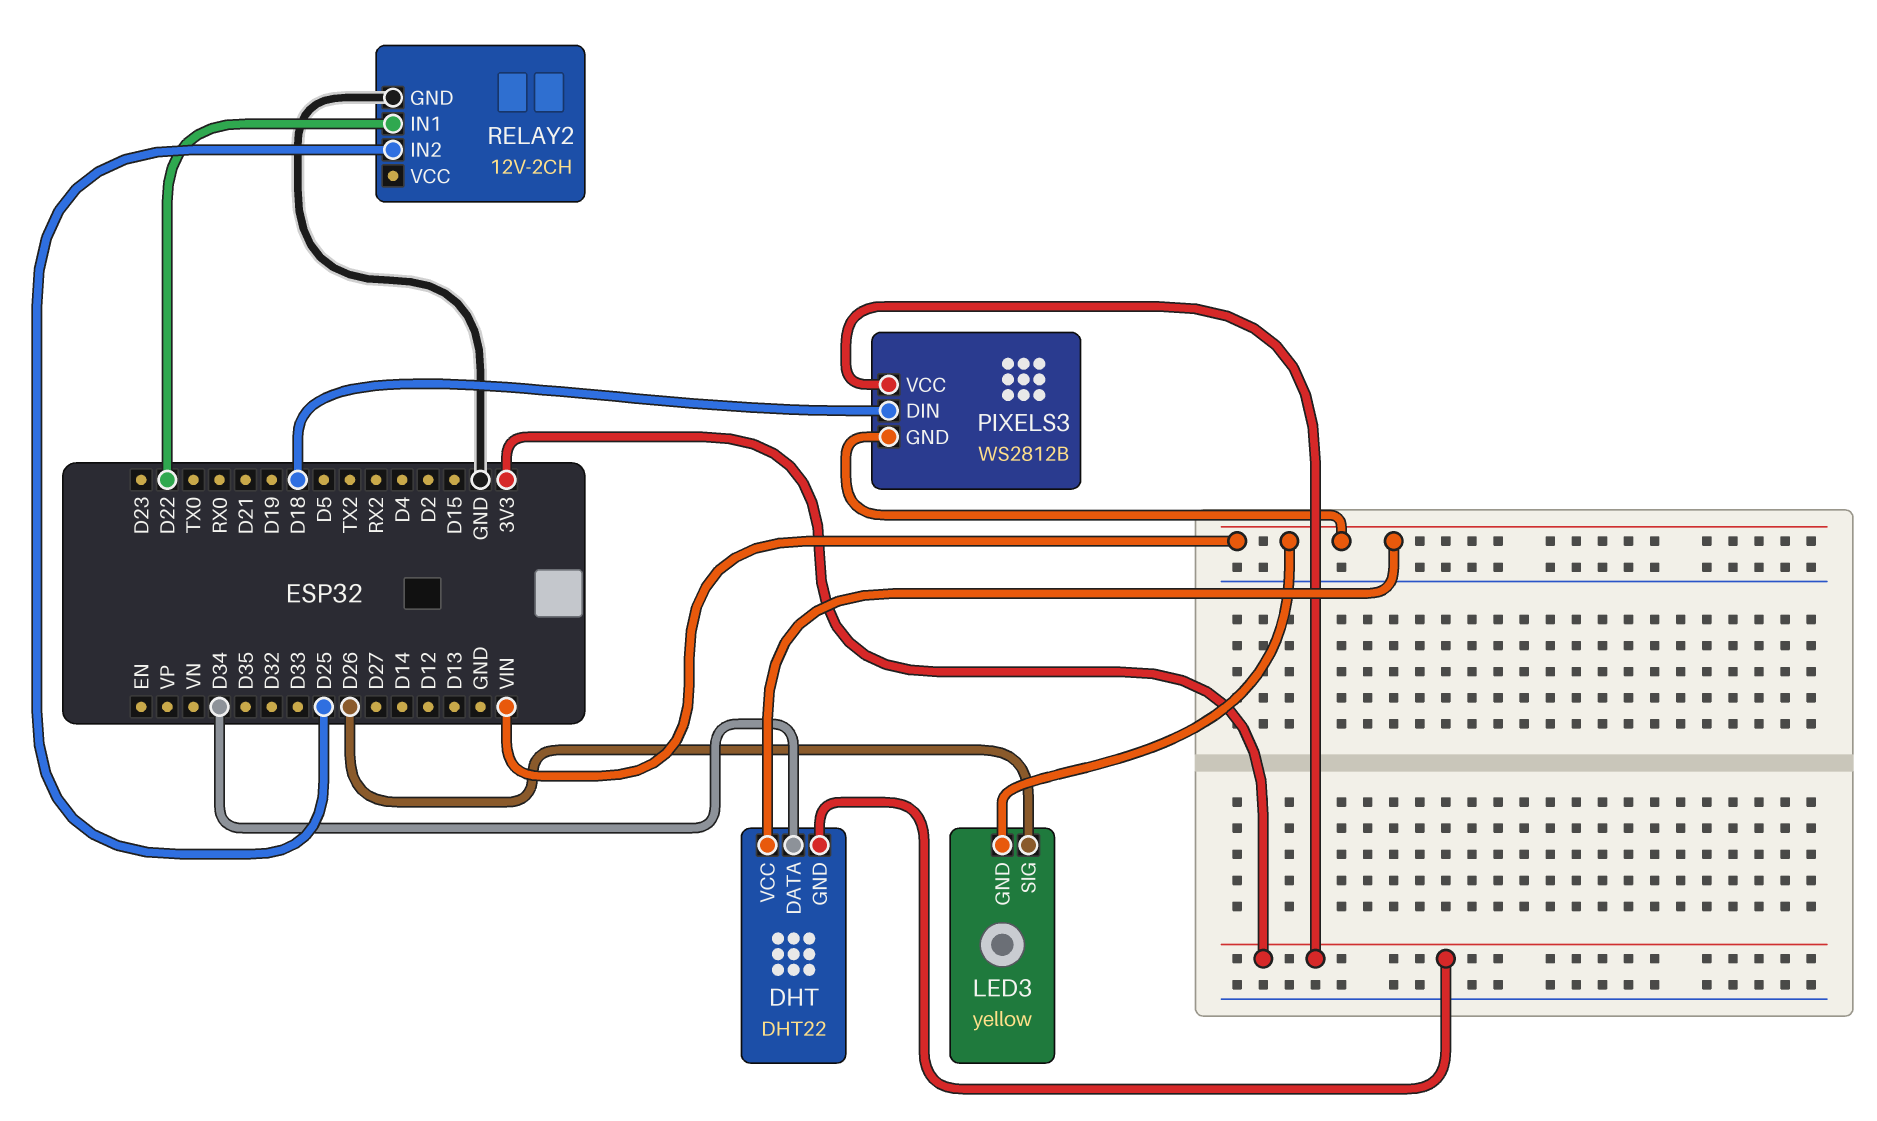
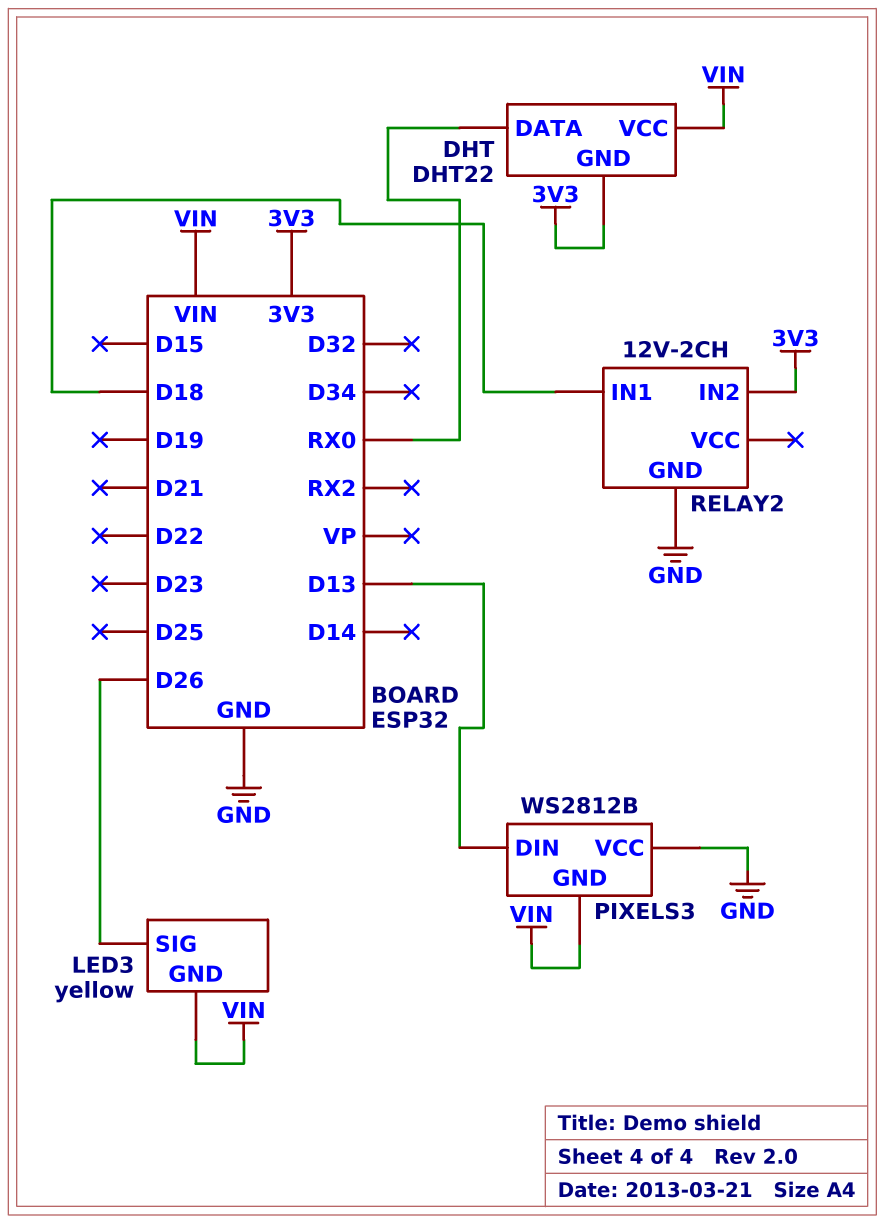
DHT pin DATA: D34 -> RX0
PIXELS3 pin DIN: D18 -> D13
PIXELS3 pin VCC: 3V3 -> GND
RELAY2 pin IN1: D22 -> D18
RELAY2 pin IN2: D25 -> 3V3

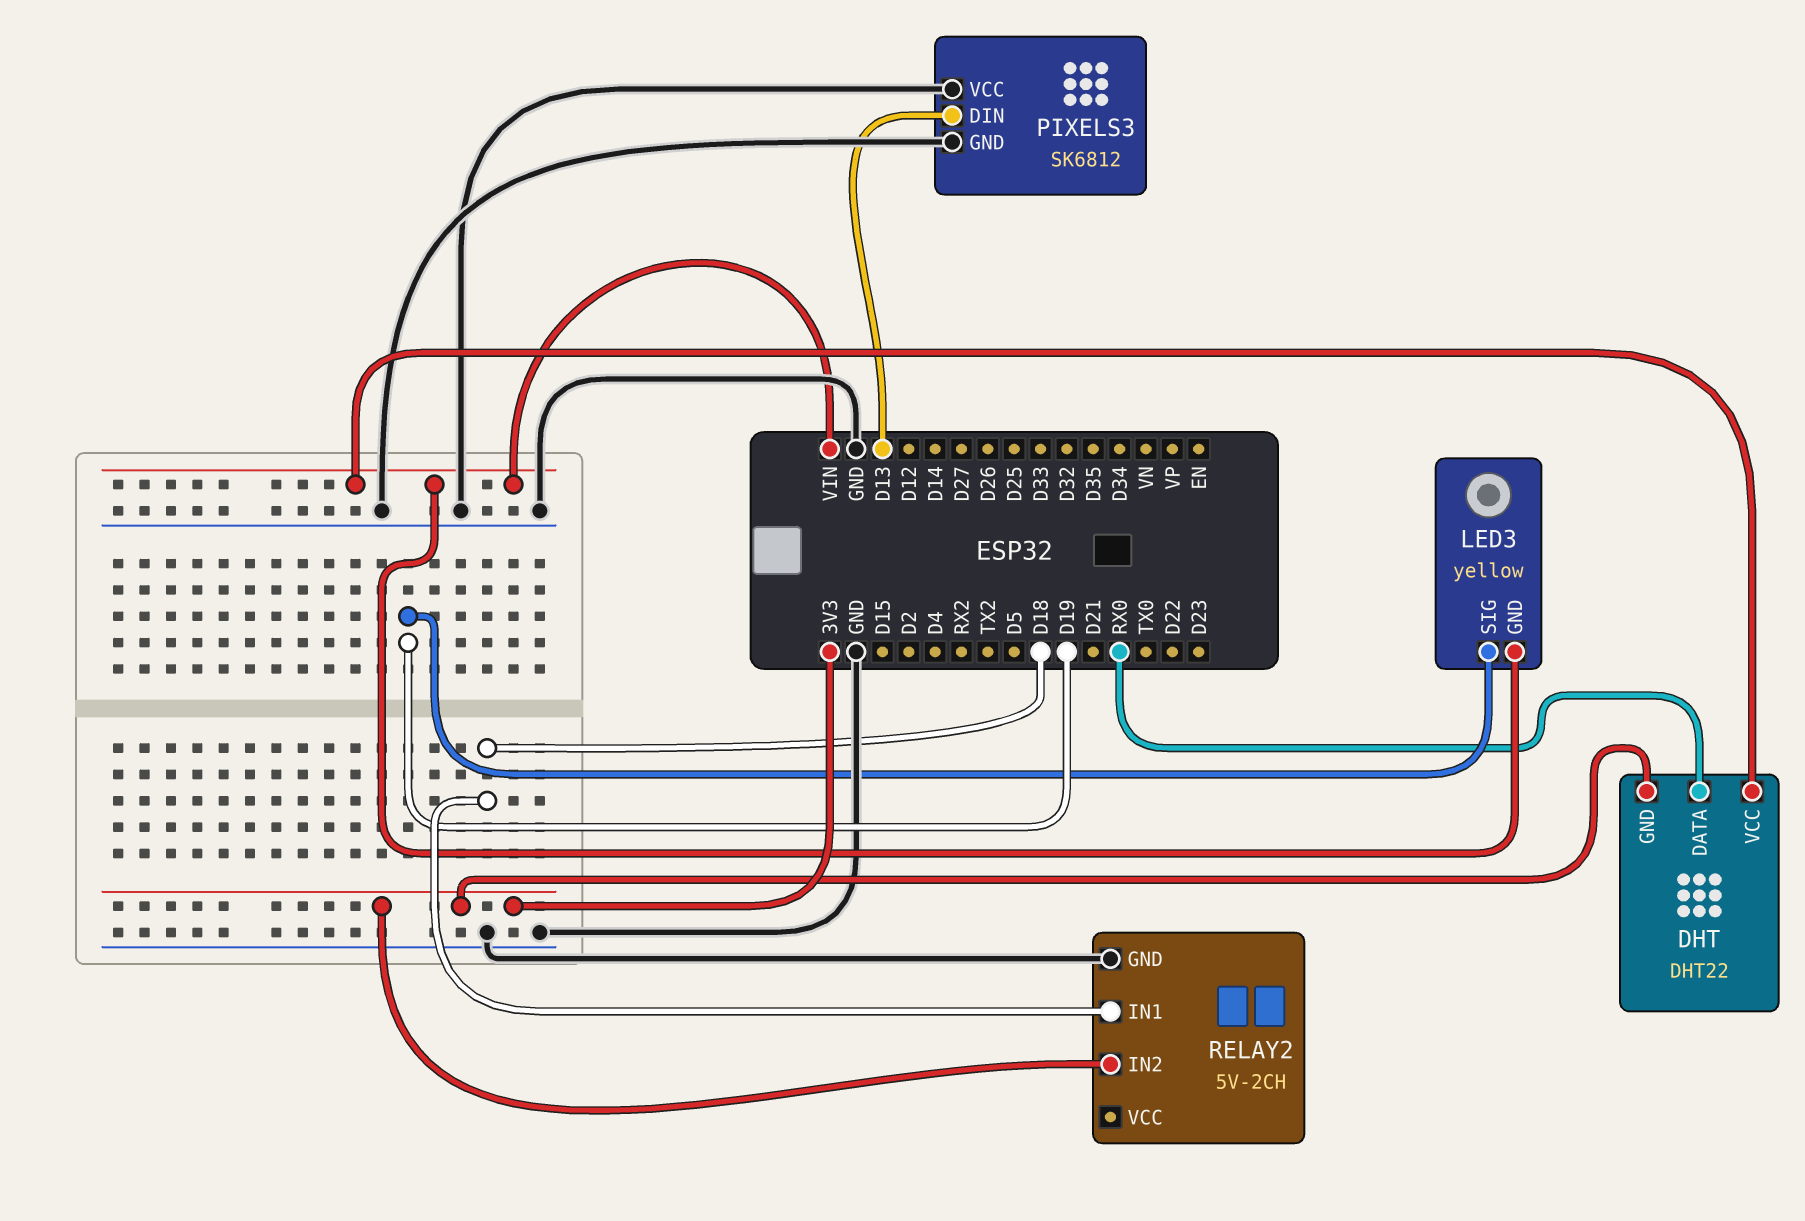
LED3 pin SIG: D26 -> D19
PIXELS3: WS2812B -> SK6812
PIXELS3 pin GND: VIN -> GND
RELAY2: 12V-2CH -> 5V-2CH

